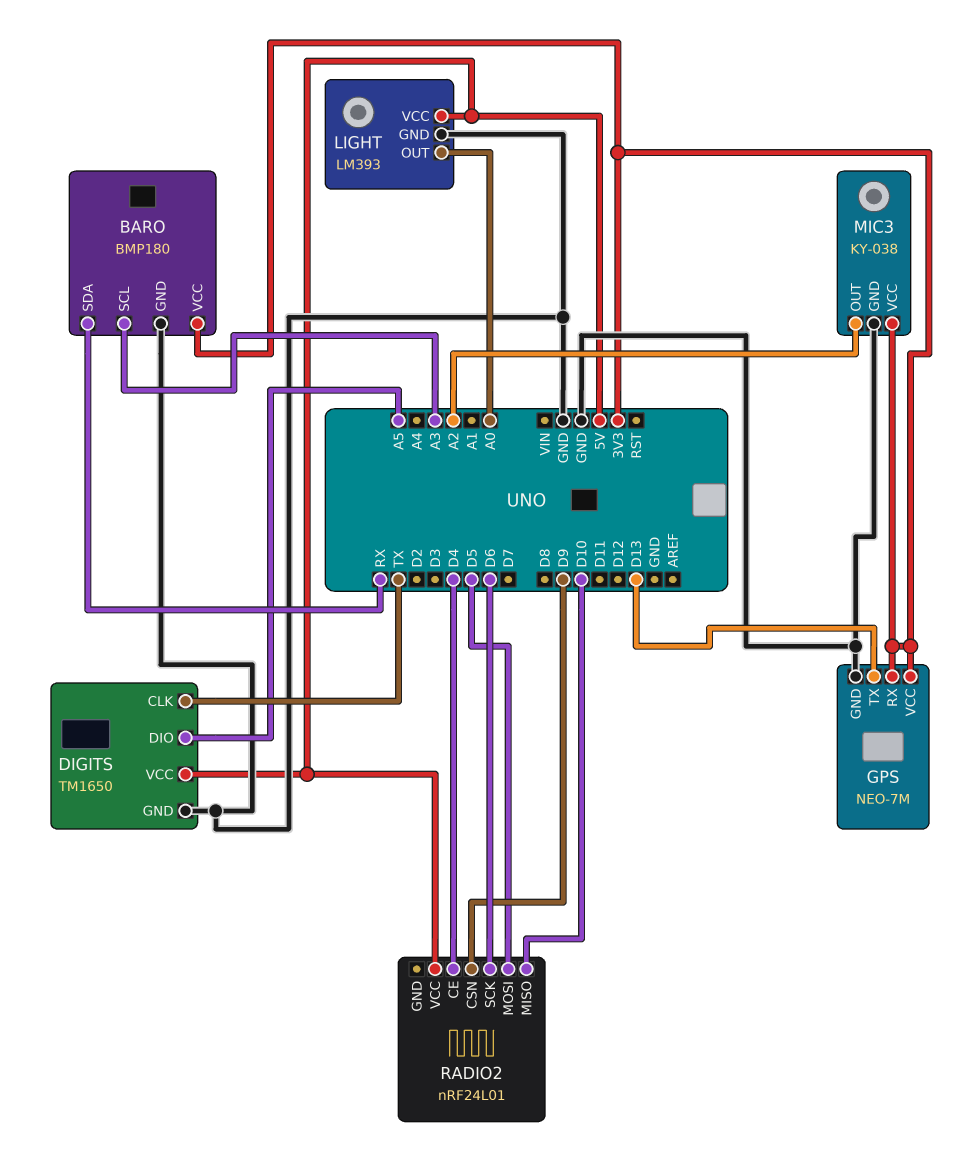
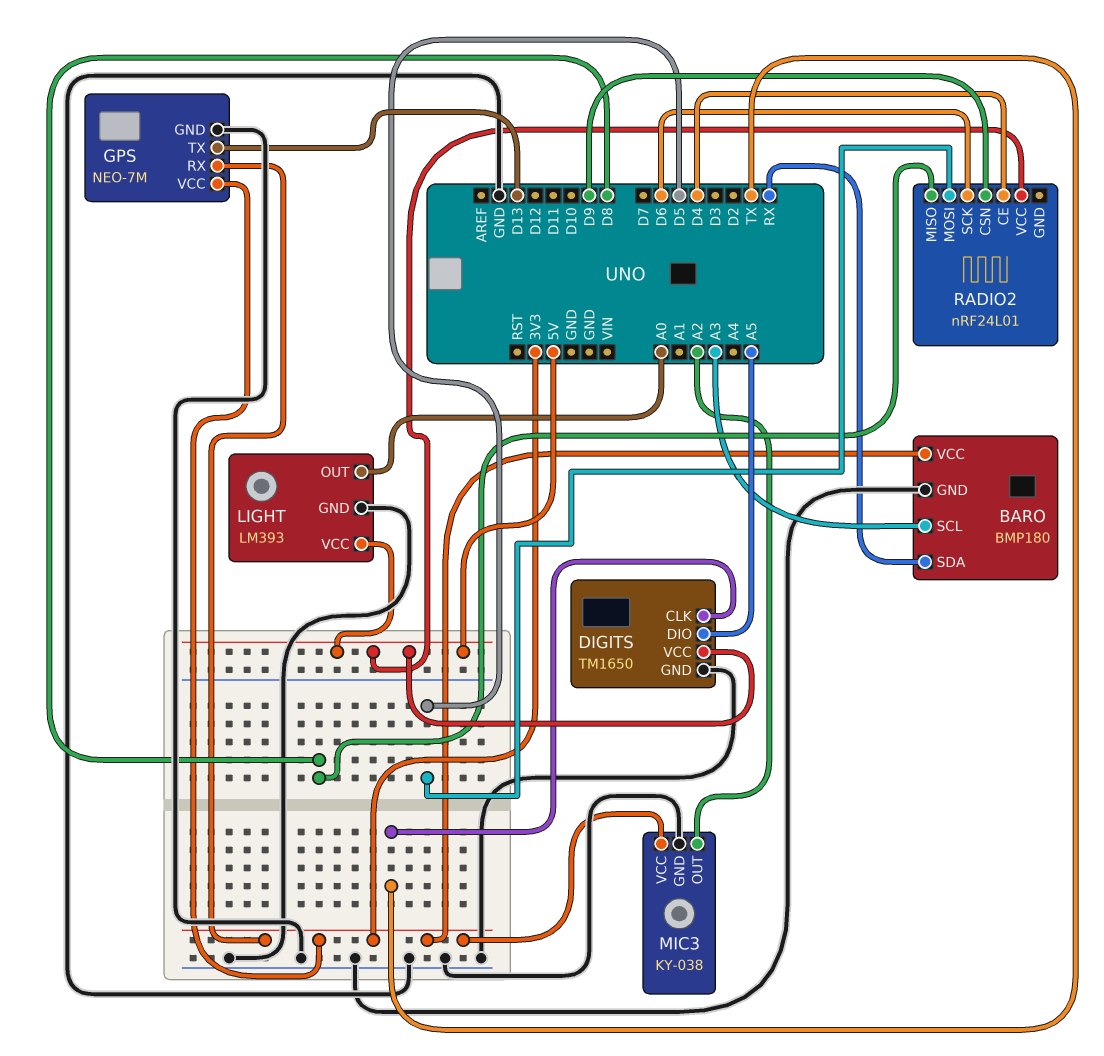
RADIO2 pin MISO: D10 -> D8

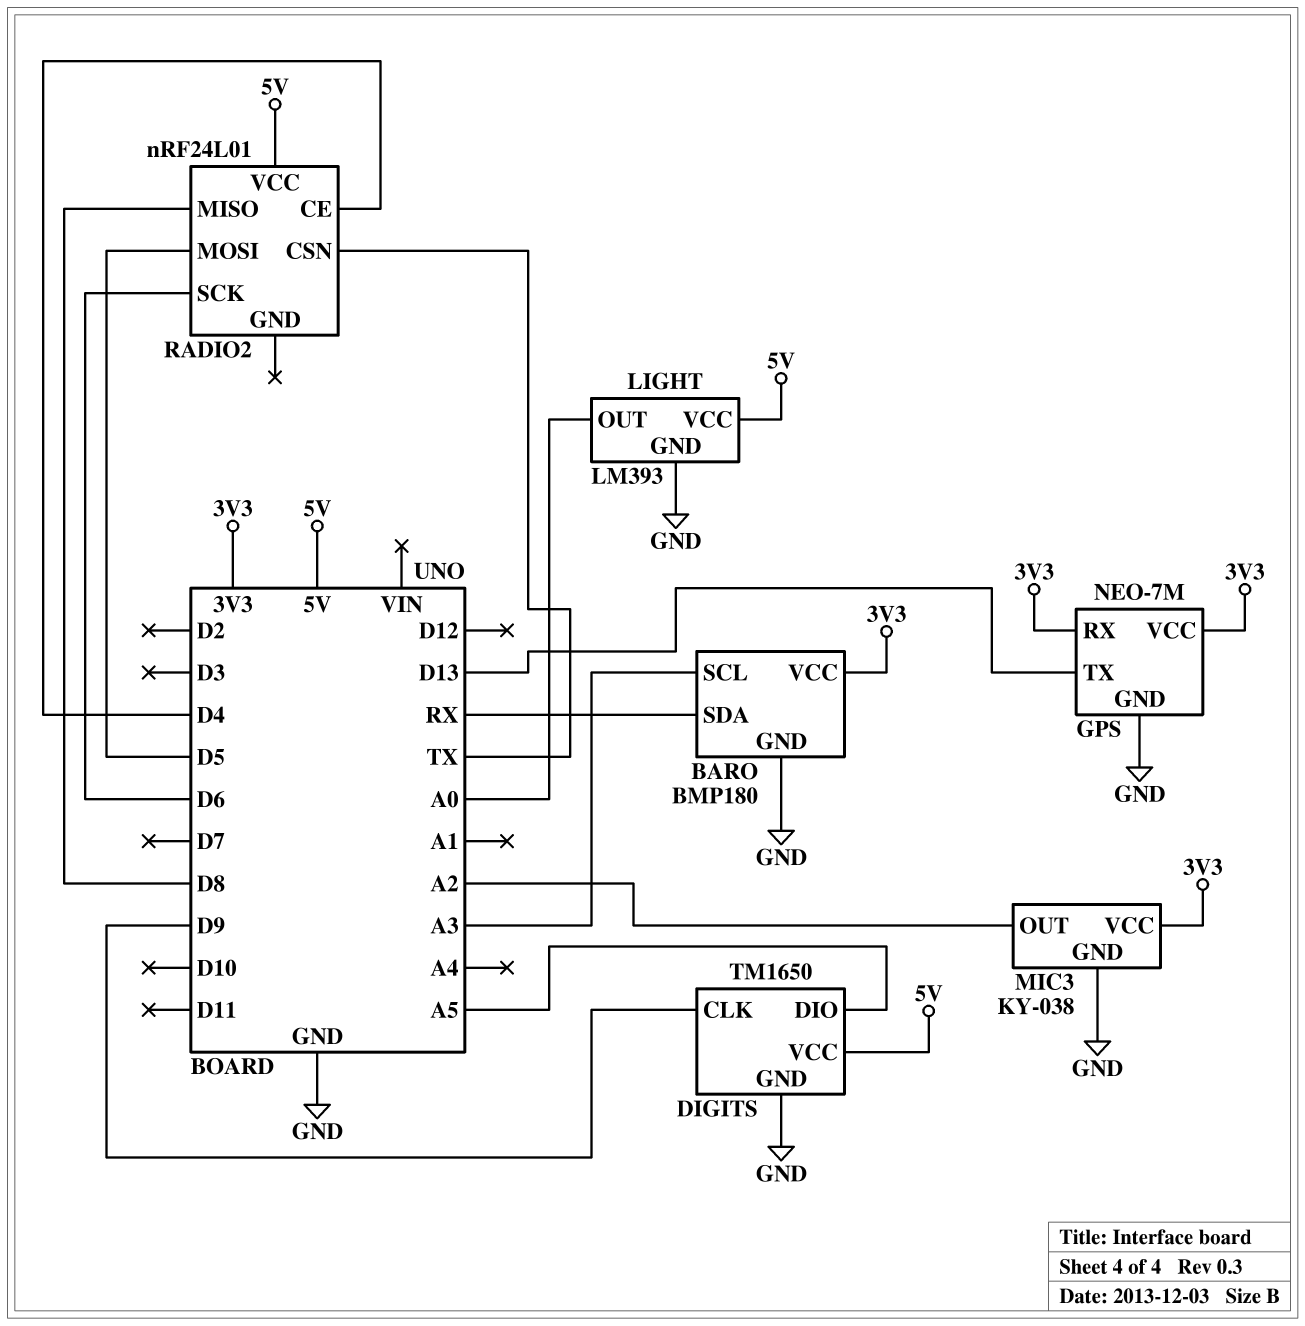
DIGITS pin CLK: TX -> D9
RADIO2 pin CSN: D9 -> TX

